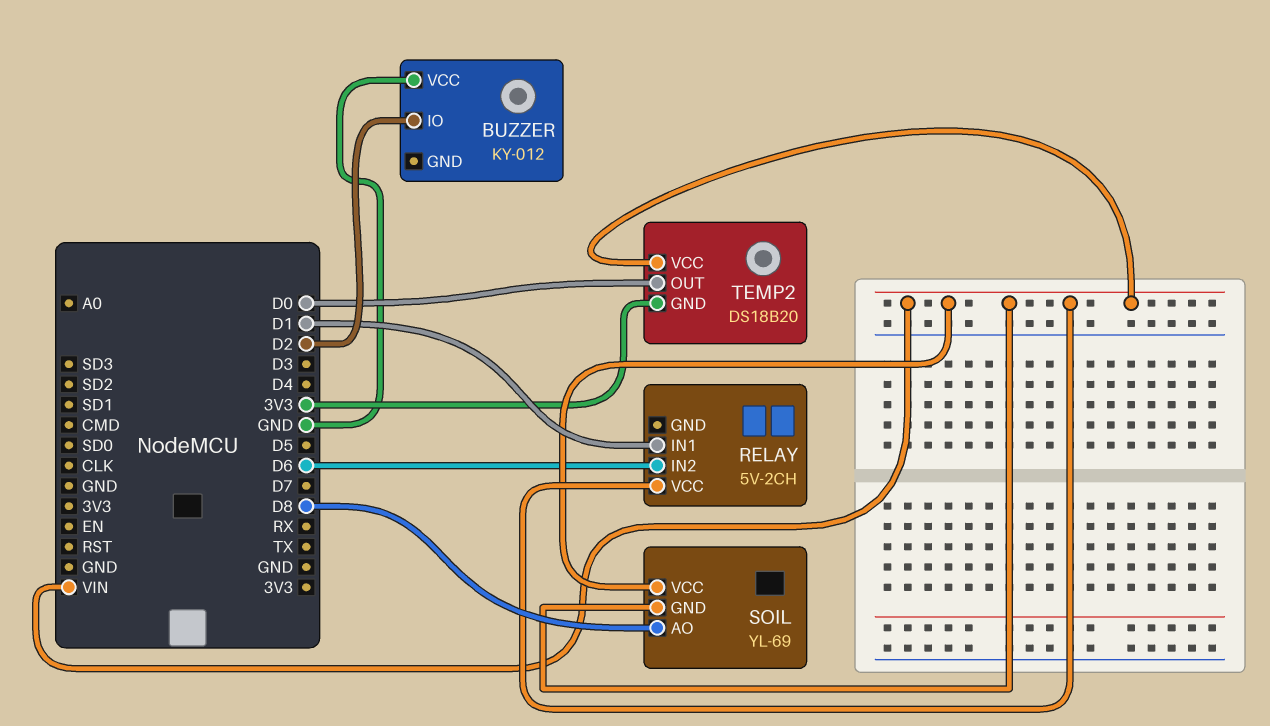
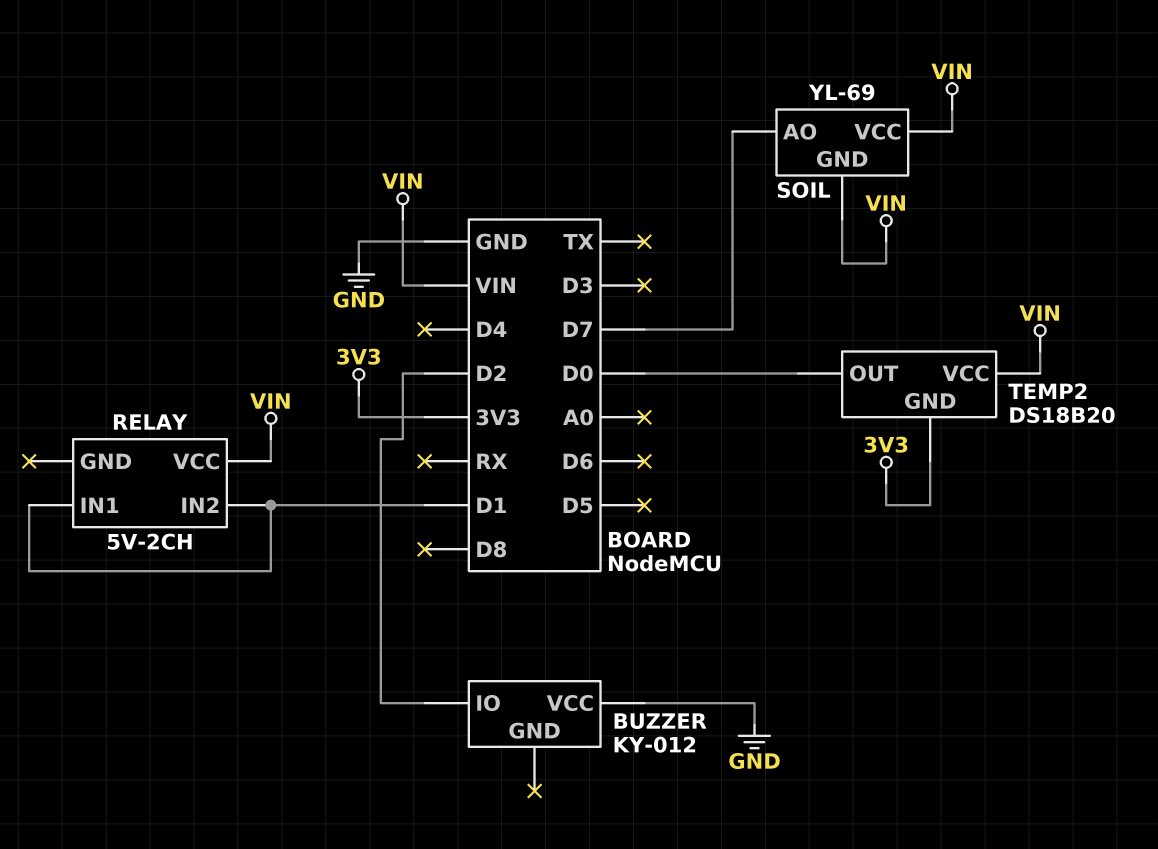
RELAY pin IN2: D6 -> D1
SOIL pin AO: D8 -> D7

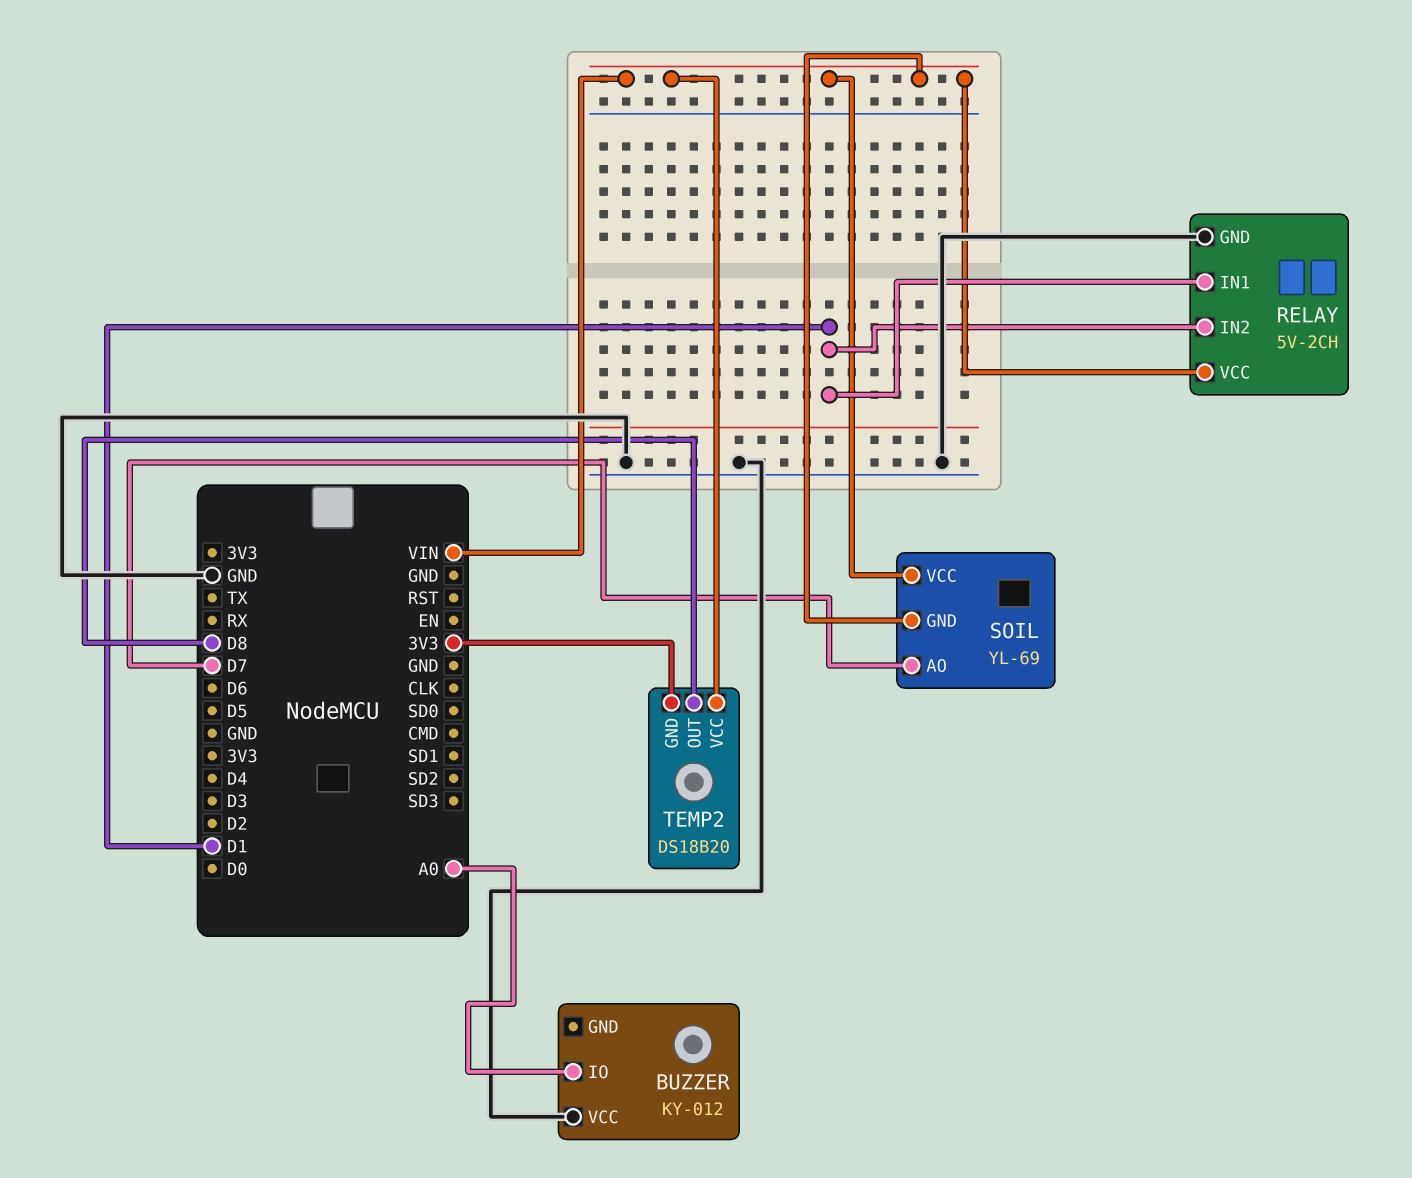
BUZZER pin IO: D2 -> A0
RELAY pin GND: none -> GND
TEMP2 pin OUT: D0 -> D8

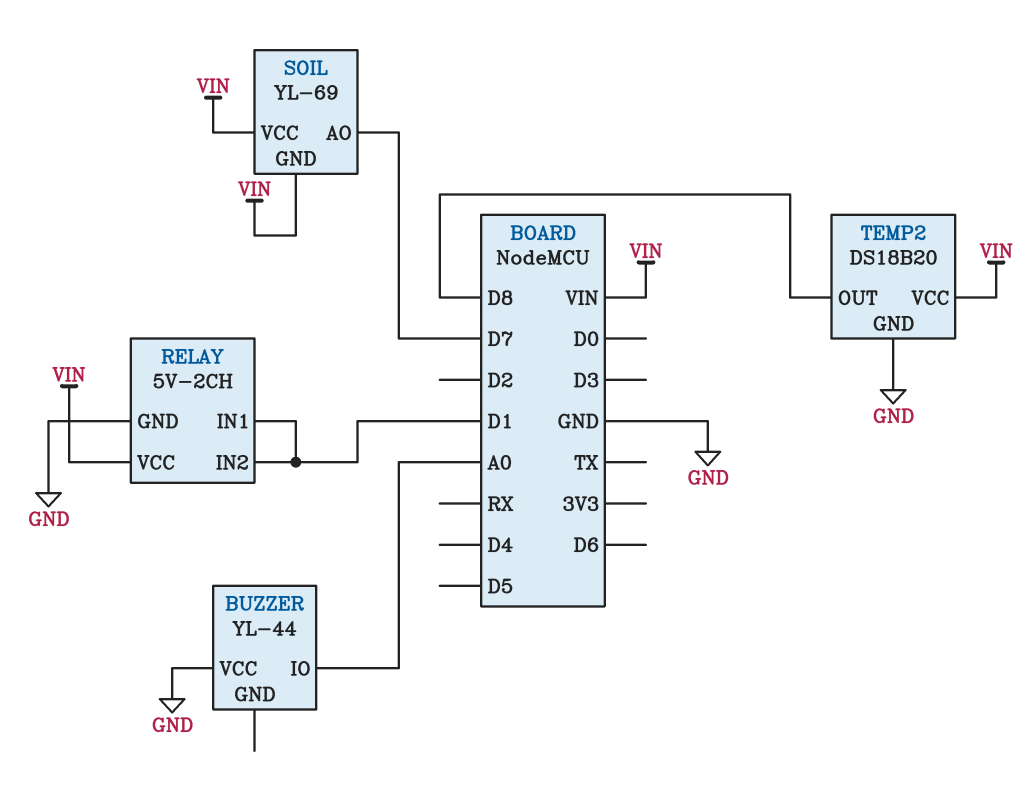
BUZZER: KY-012 -> YL-44
TEMP2 pin GND: 3V3 -> GND

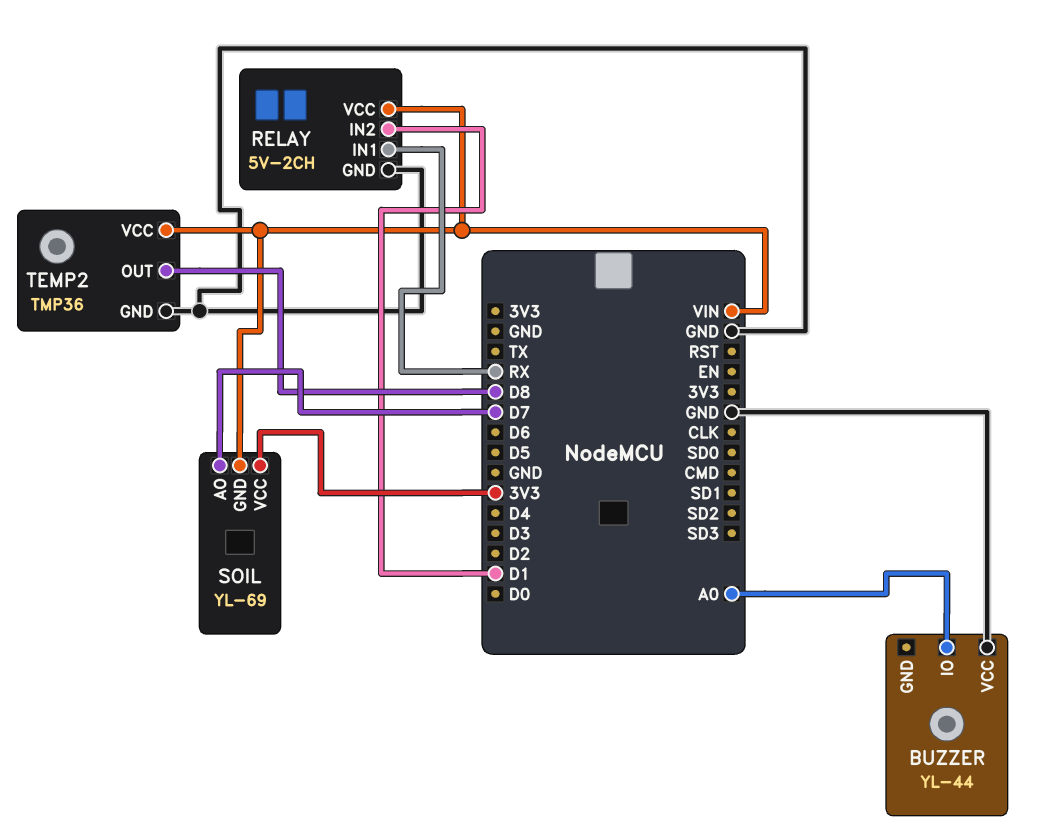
RELAY pin IN1: D1 -> RX
SOIL pin VCC: VIN -> 3V3
TEMP2: DS18B20 -> TMP36

